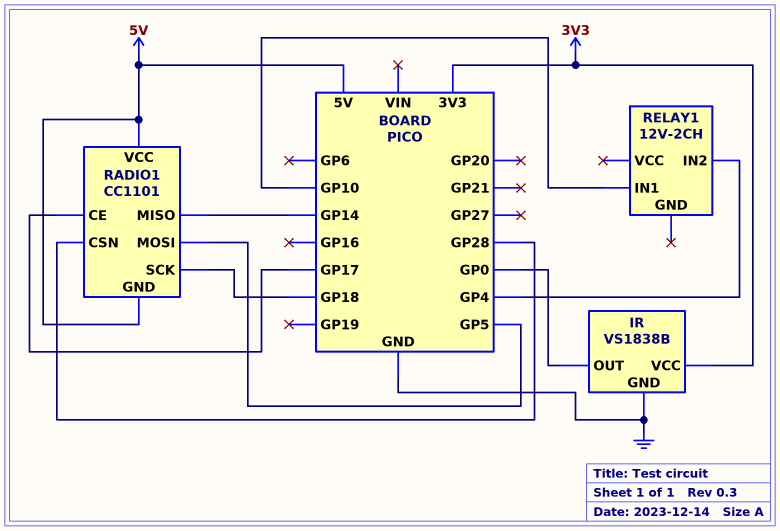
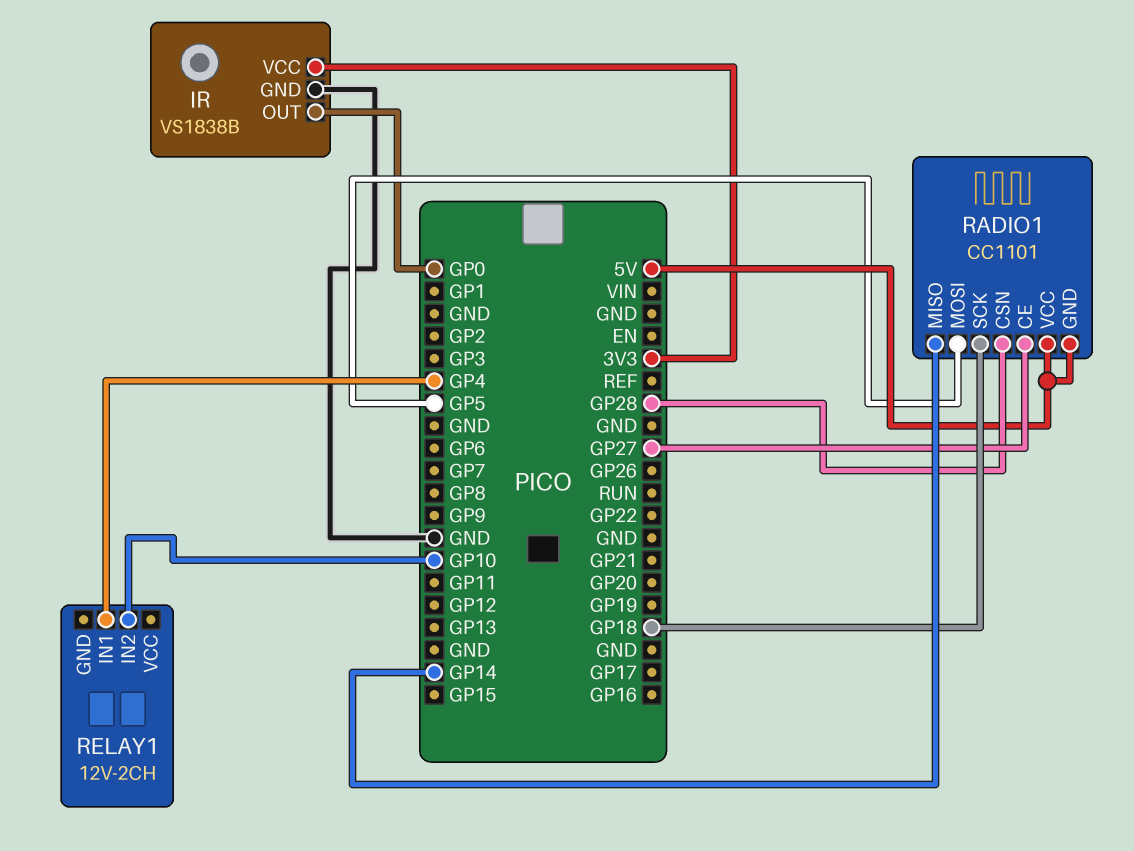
RADIO1 pin CE: GP17 -> GP27
RELAY1 pin IN1: GP10 -> GP4
RELAY1 pin IN2: GP4 -> GP10

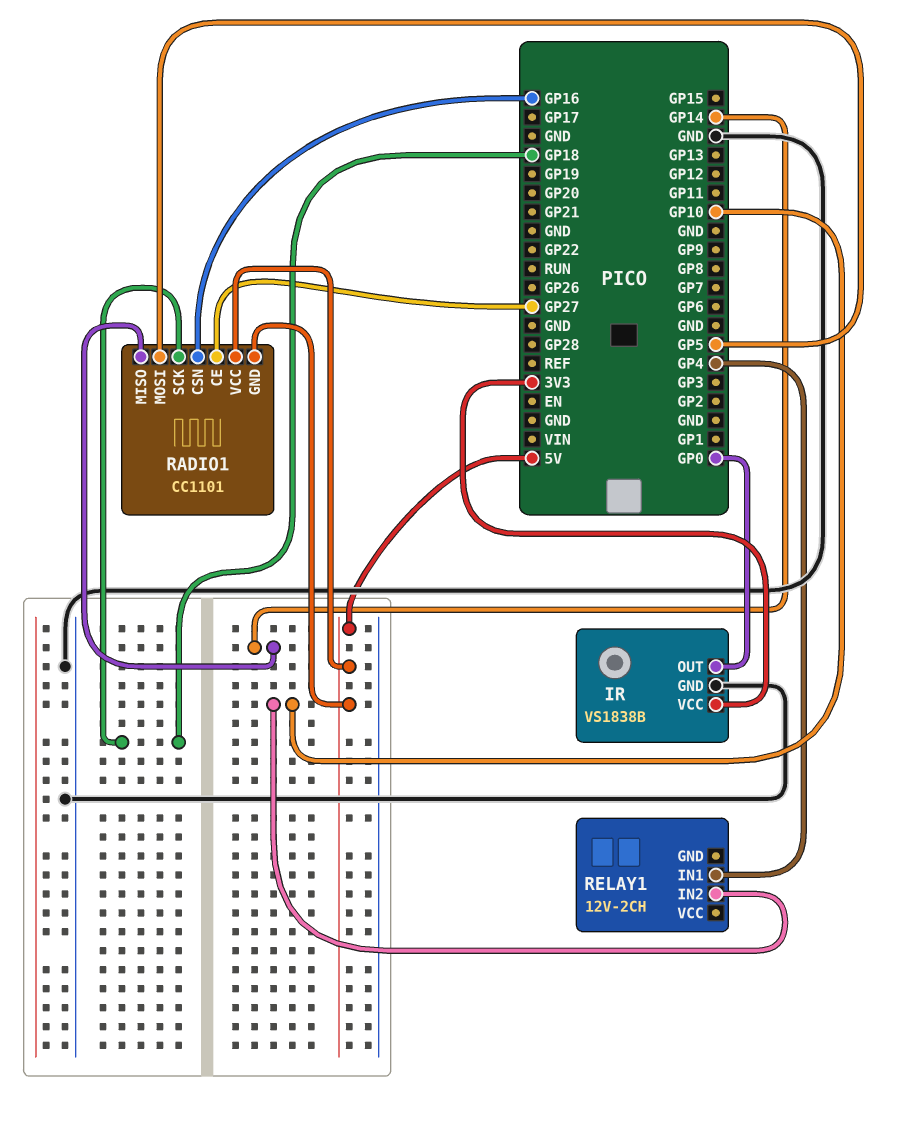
RADIO1 pin CSN: GP28 -> GP16

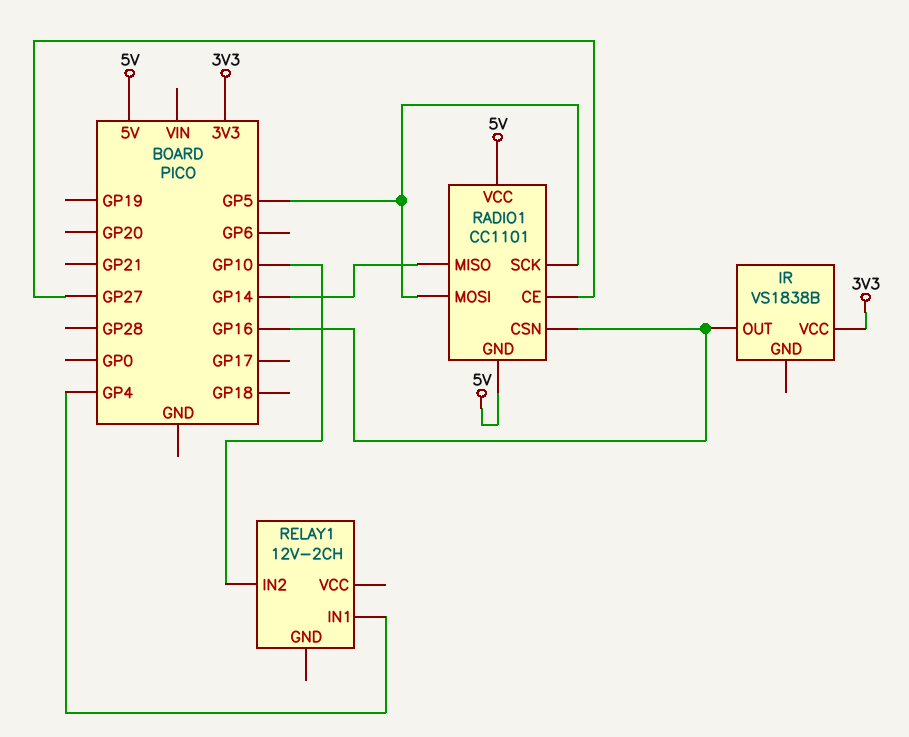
IR pin GND: GND -> none
IR pin OUT: GP0 -> GP16
RADIO1 pin SCK: GP18 -> GP5

